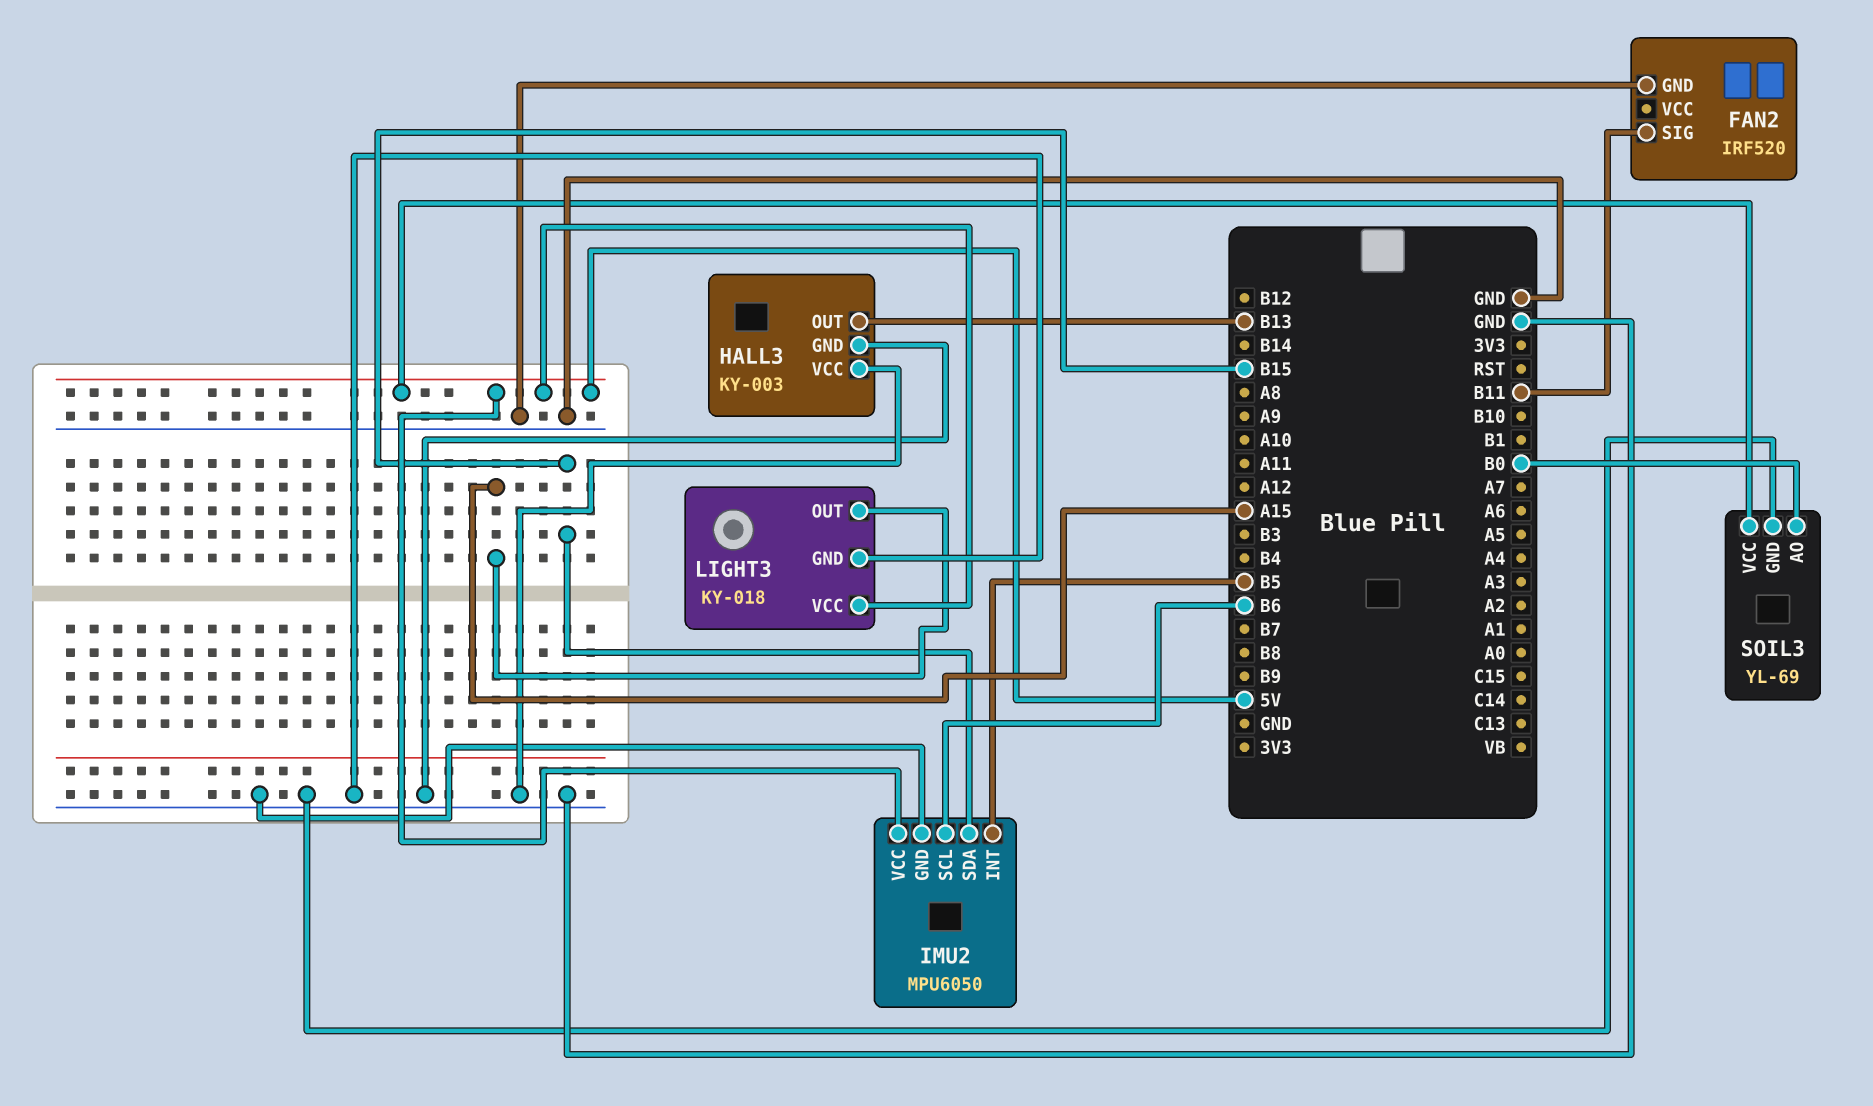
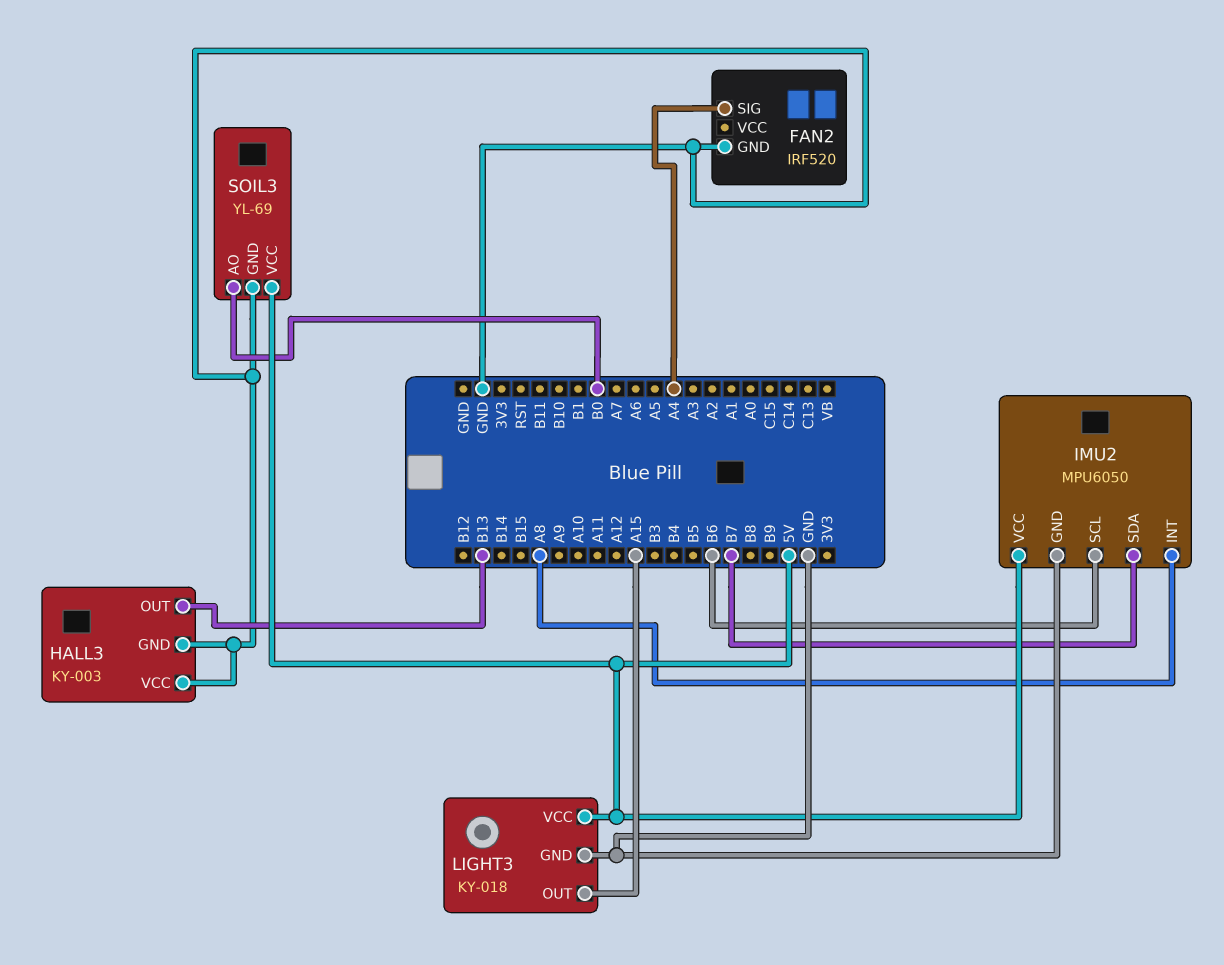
FAN2 pin SIG: B11 -> A4
IMU2 pin INT: B5 -> A8
IMU2 pin SDA: B15 -> B7

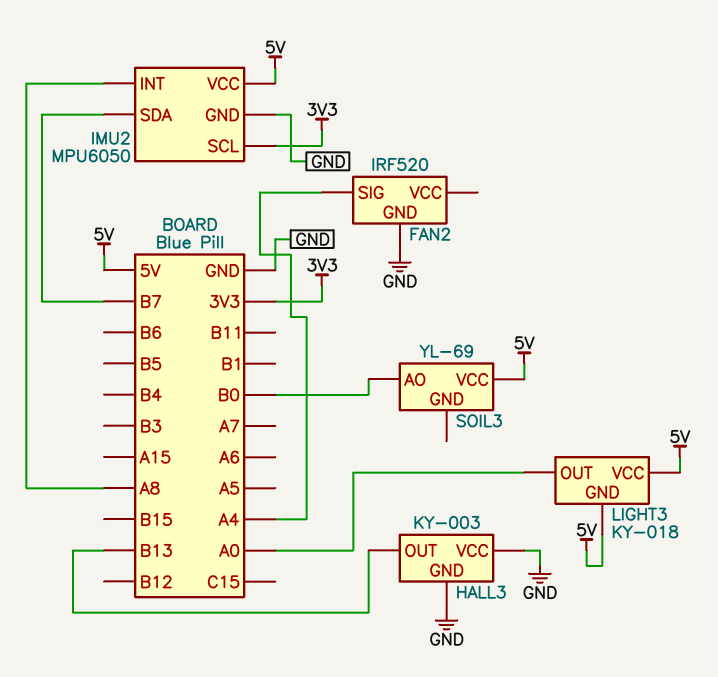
IMU2 pin SCL: B6 -> 3V3
LIGHT3 pin GND: GND -> 5V
LIGHT3 pin OUT: A15 -> A0
SOIL3 pin GND: GND -> none

